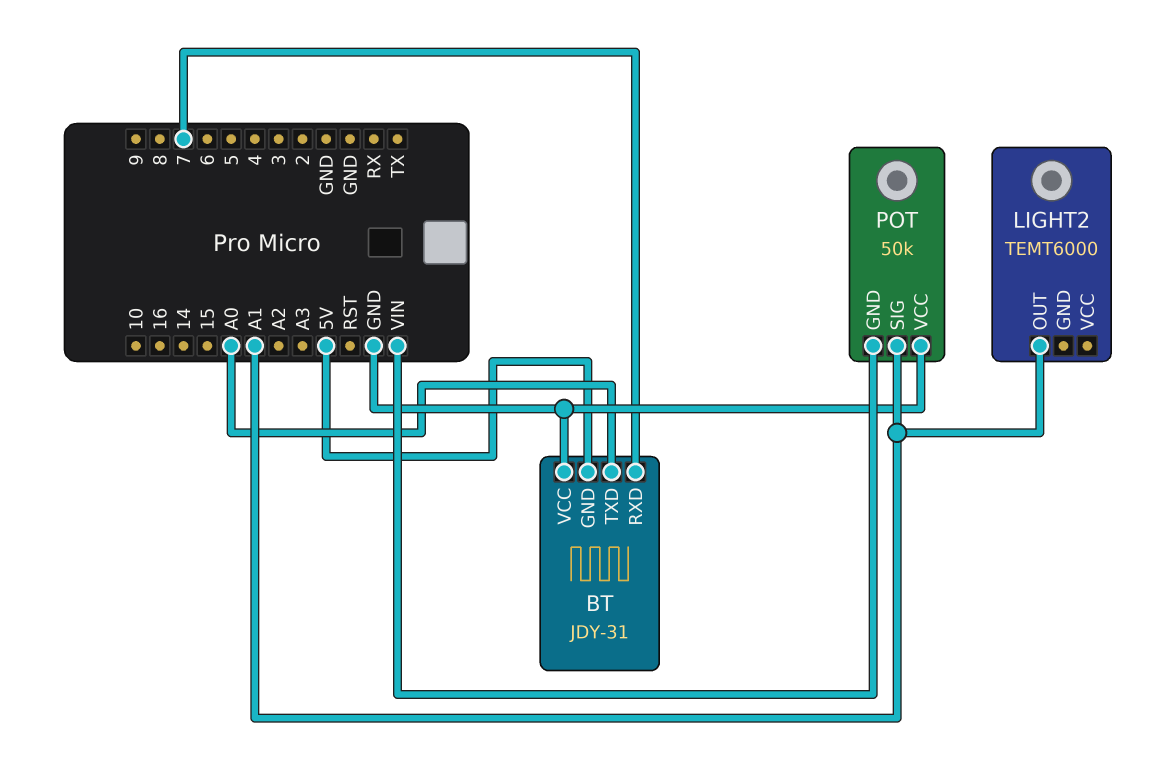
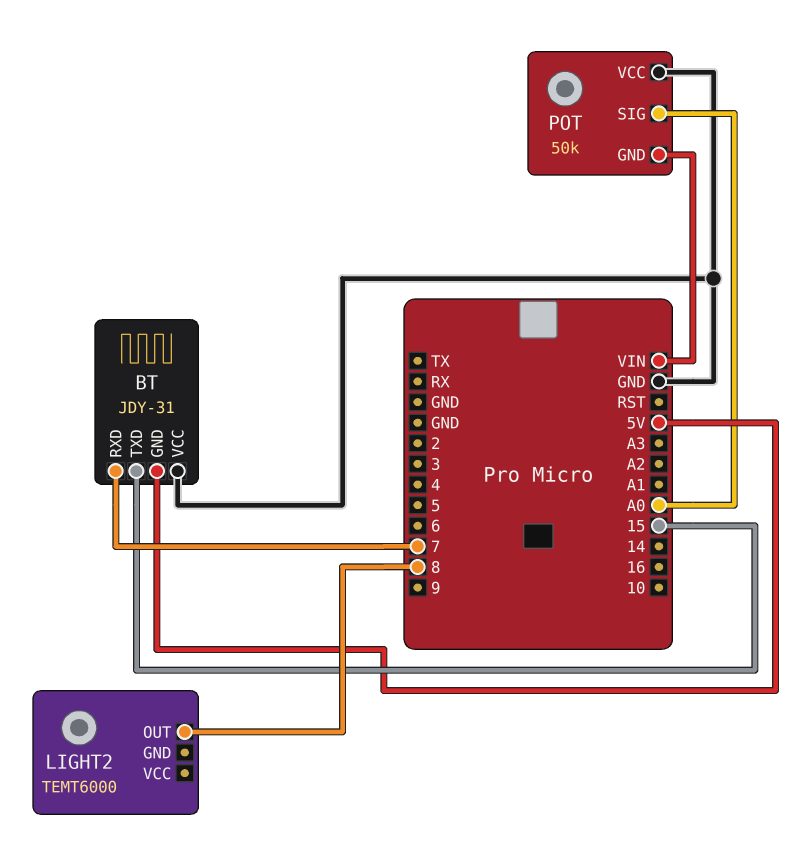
BT pin TXD: A0 -> 15
LIGHT2 pin OUT: A1 -> 8
POT pin SIG: A1 -> A0

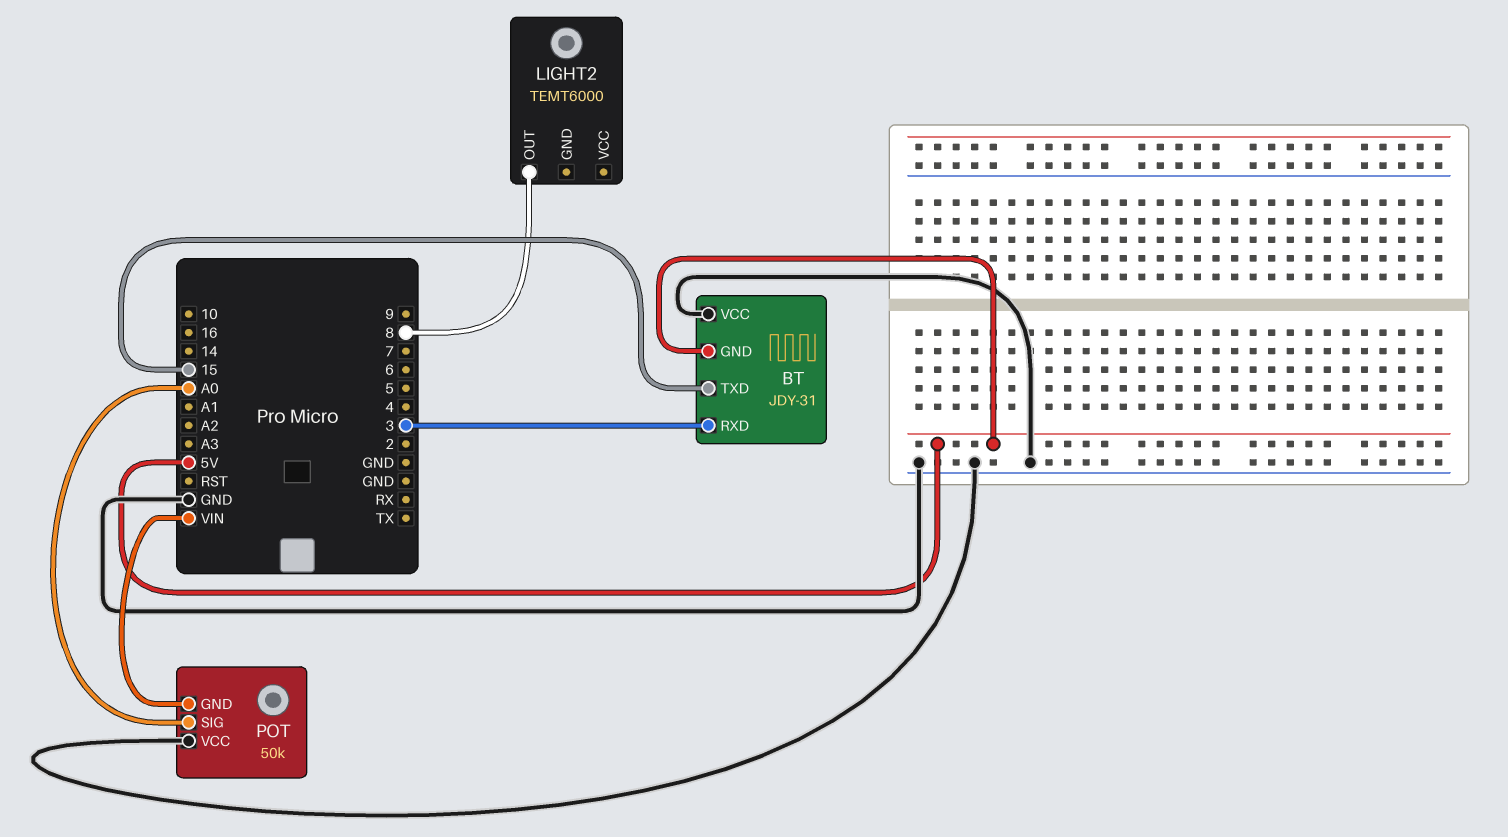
BT pin RXD: 7 -> 3

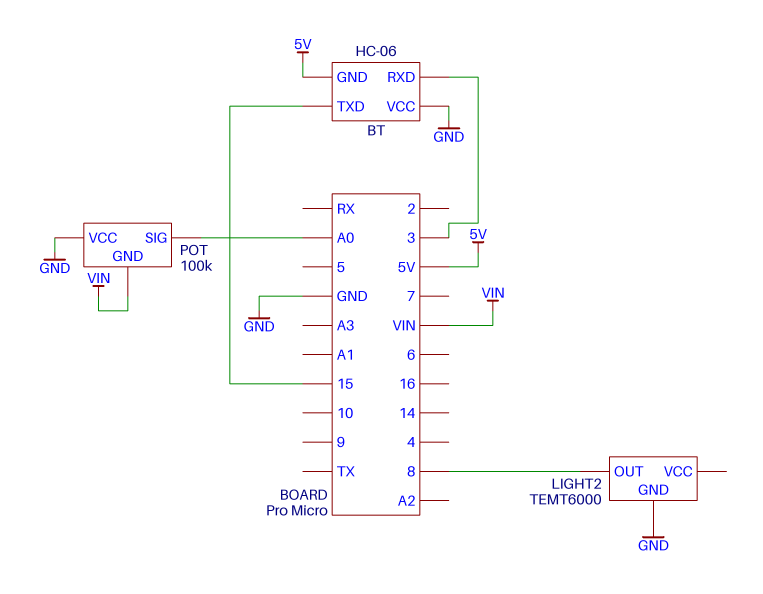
BT: JDY-31 -> HC-06
LIGHT2 pin GND: none -> GND
POT: 50k -> 100k

